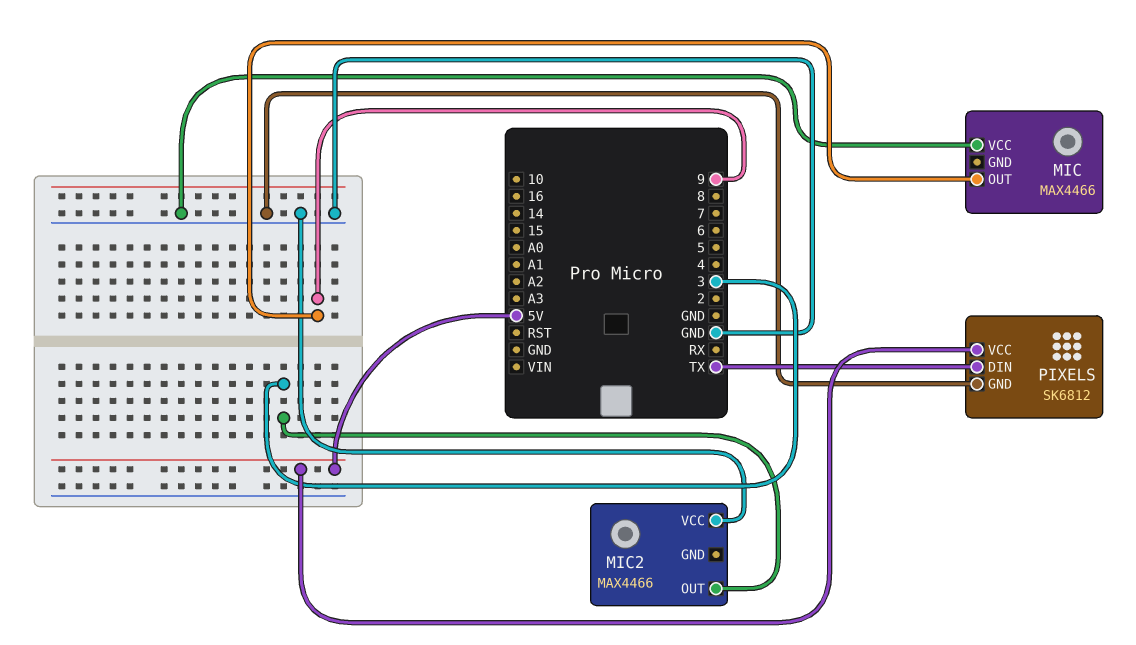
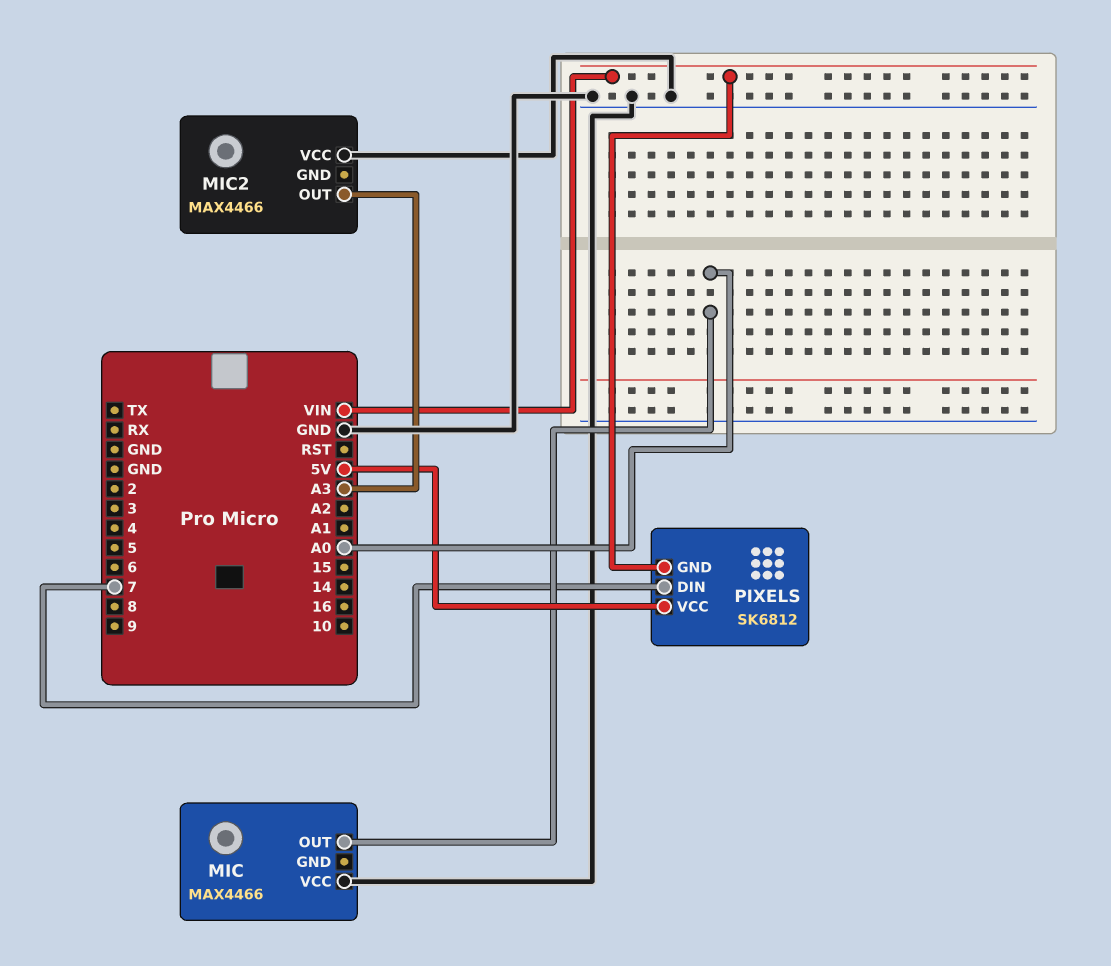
MIC pin OUT: 9 -> A0
MIC2 pin OUT: 3 -> A3
PIXELS pin DIN: TX -> 7
PIXELS pin GND: GND -> VIN

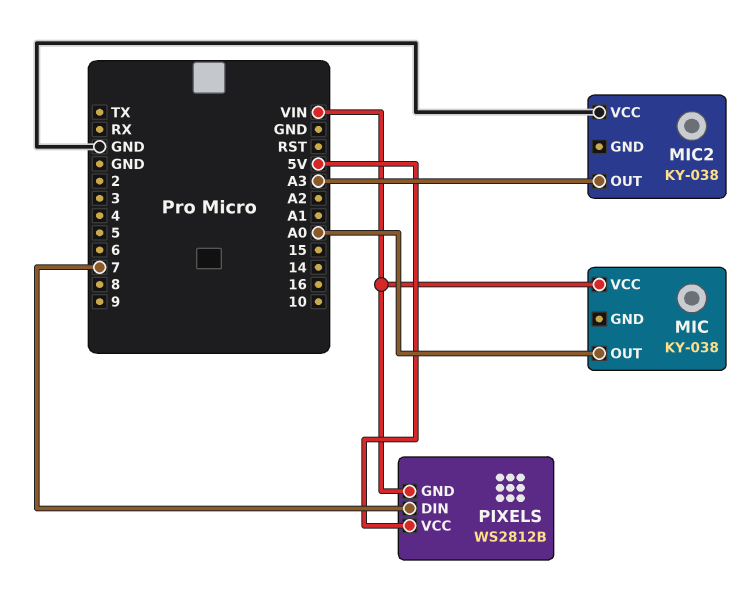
MIC: MAX4466 -> KY-038
MIC pin VCC: GND -> VIN
MIC2: MAX4466 -> KY-038
PIXELS: SK6812 -> WS2812B

